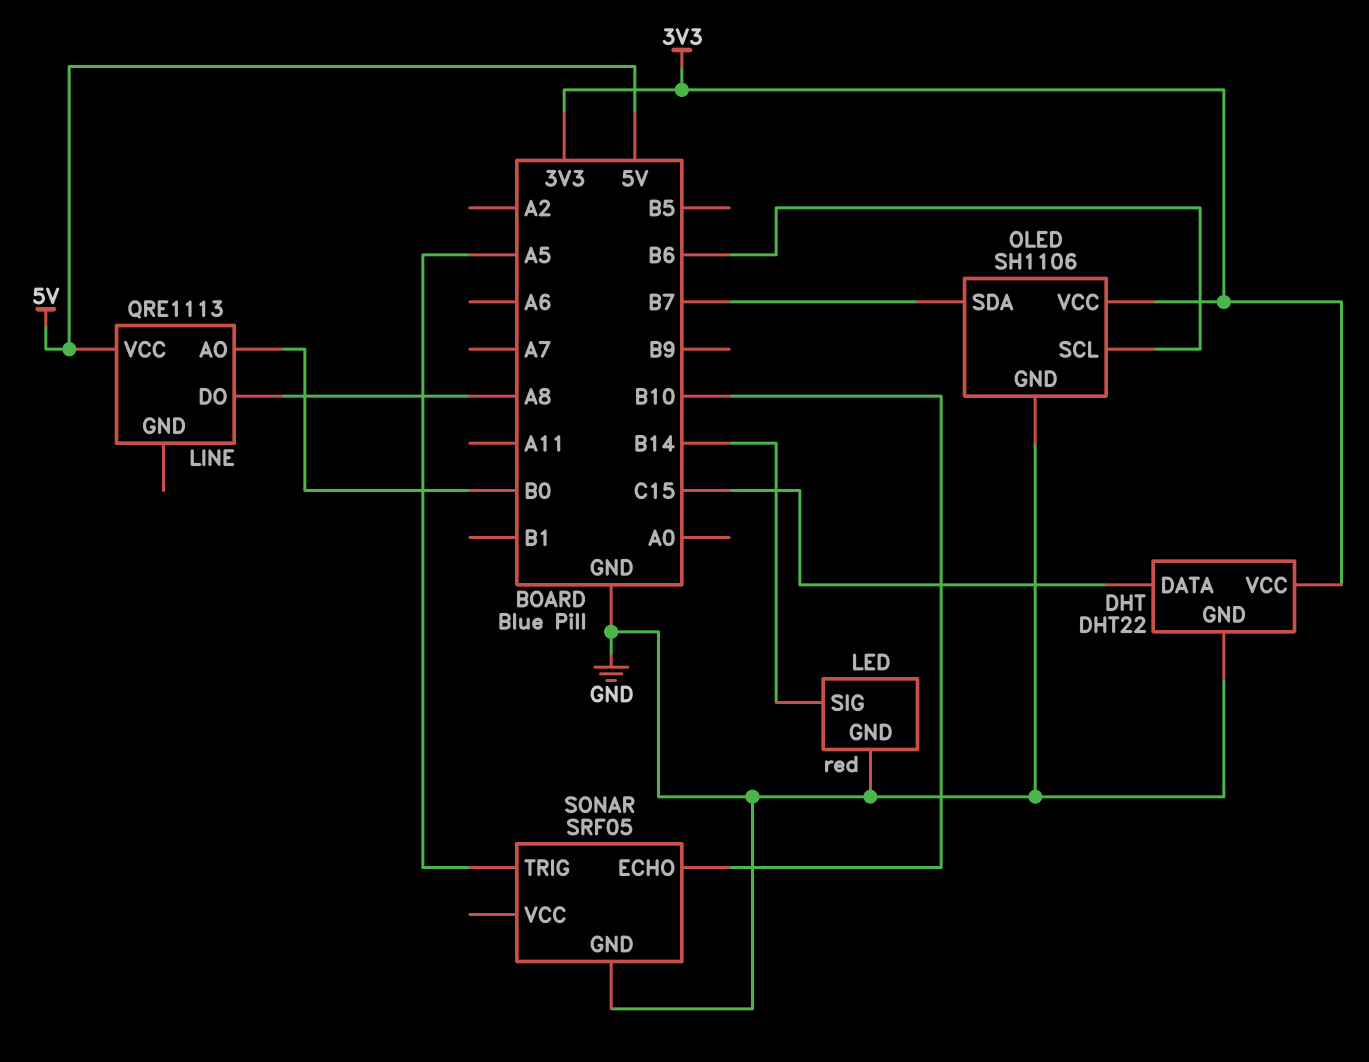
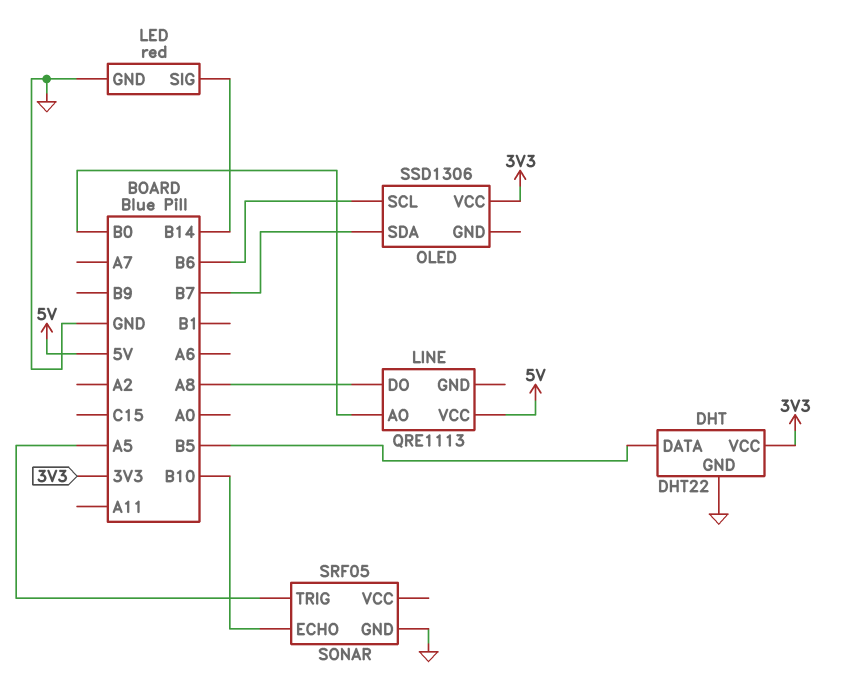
DHT pin DATA: C15 -> B5
OLED: SH1106 -> SSD1306
OLED pin GND: GND -> none

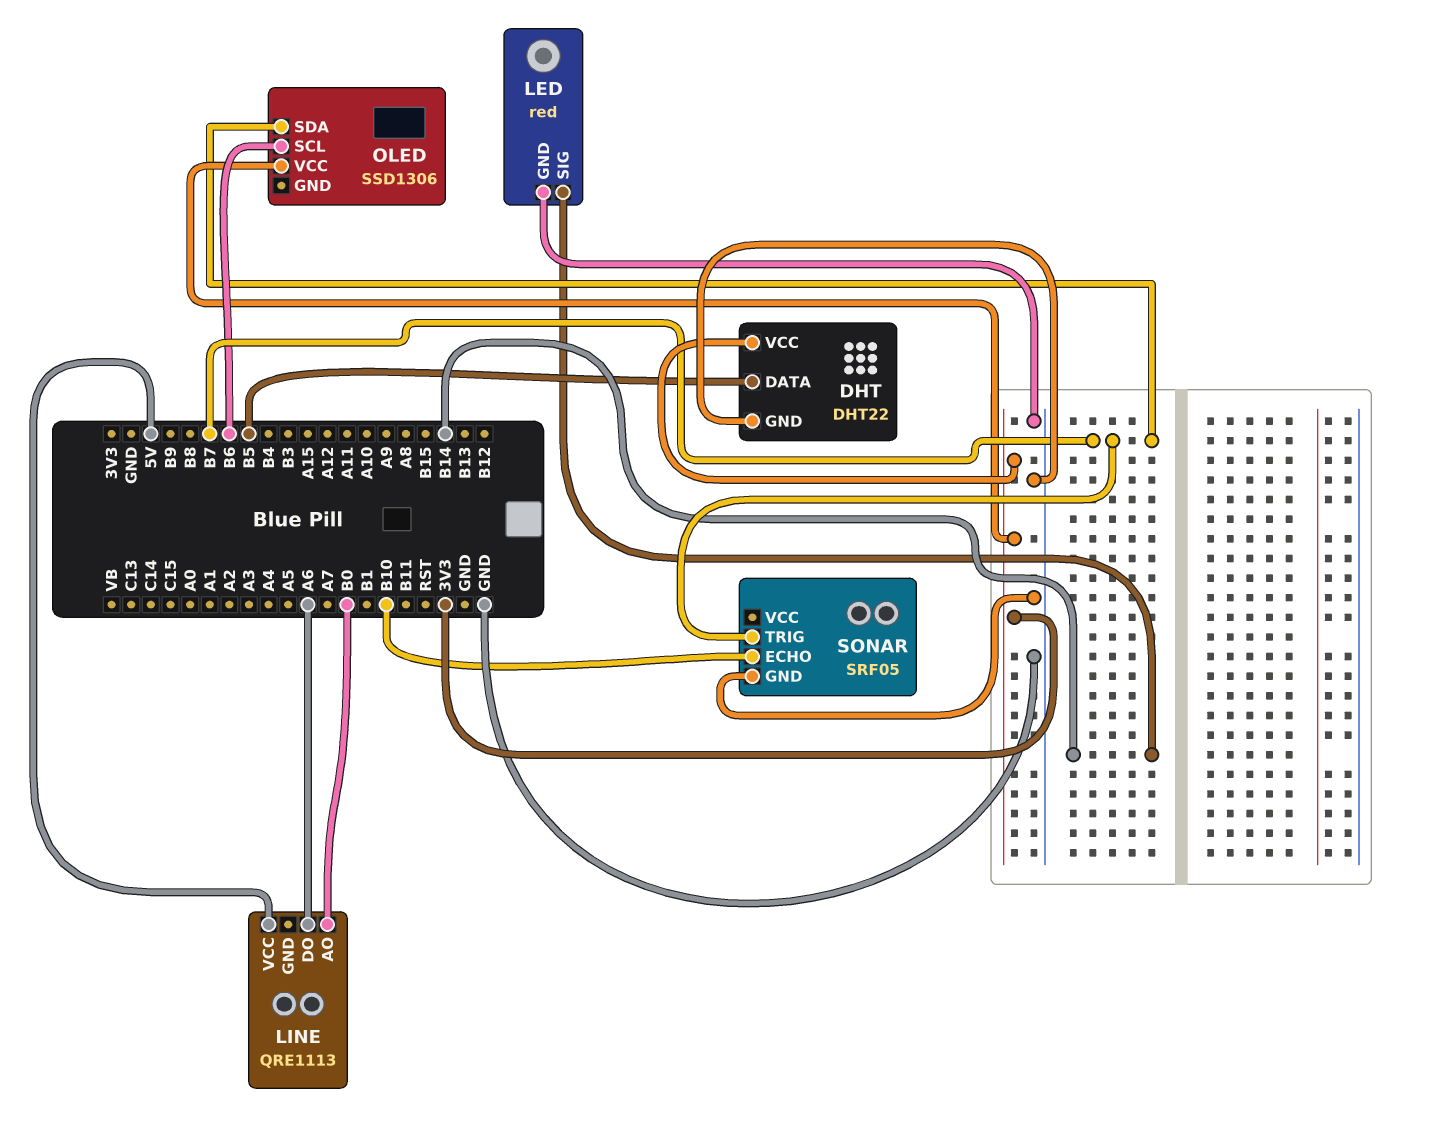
LINE pin DO: A8 -> A6
SONAR pin TRIG: A5 -> B7

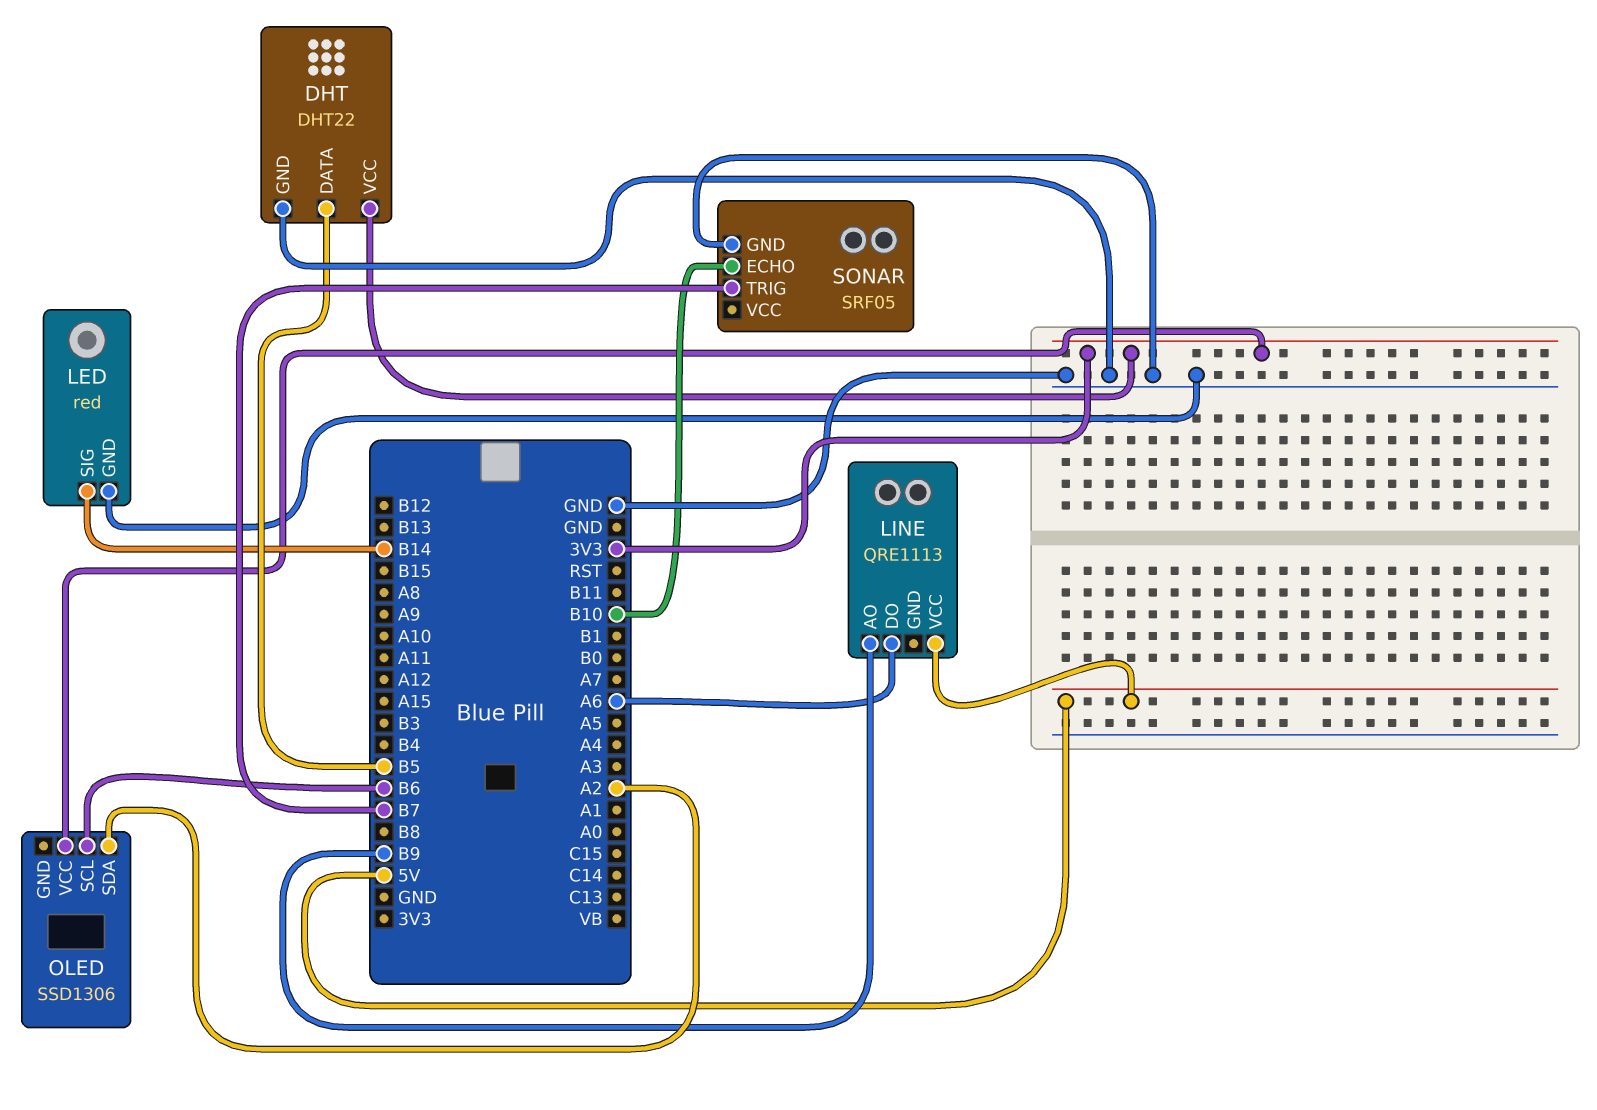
LINE pin AO: B0 -> B9
OLED pin SDA: B7 -> A2

